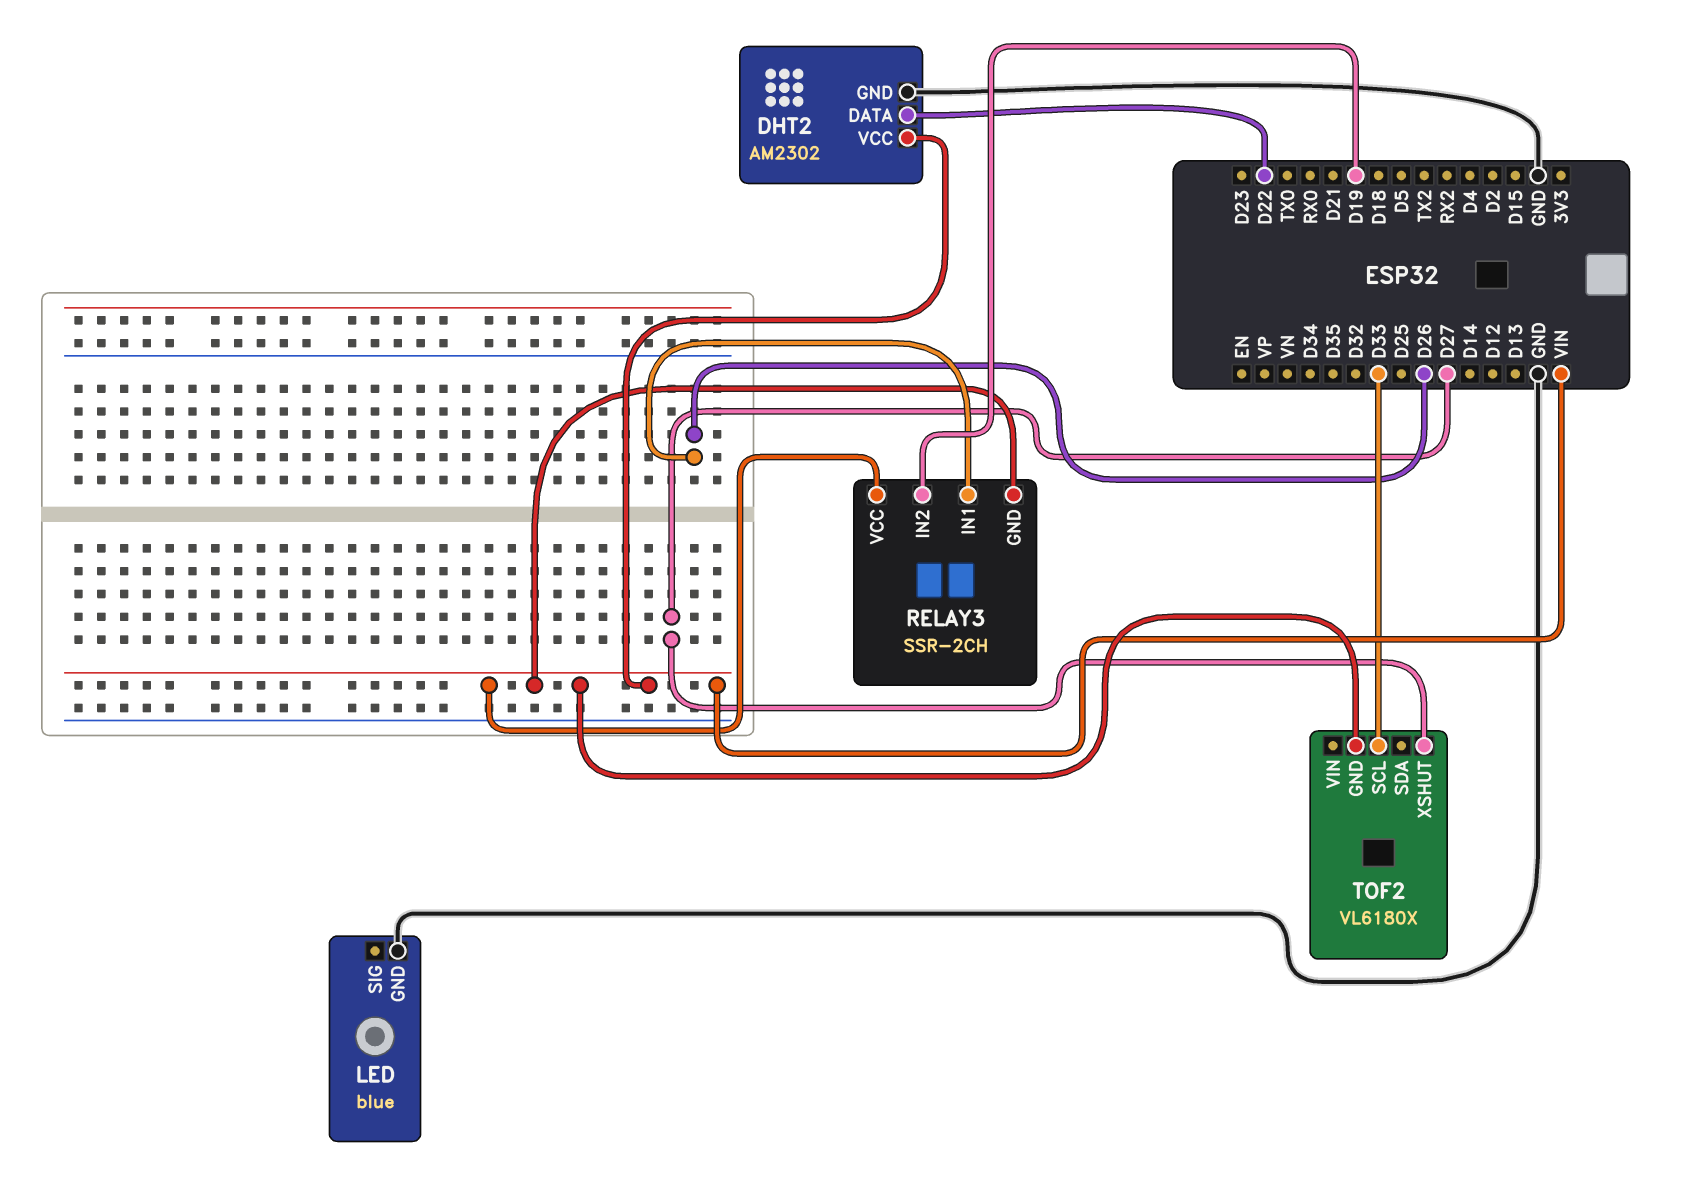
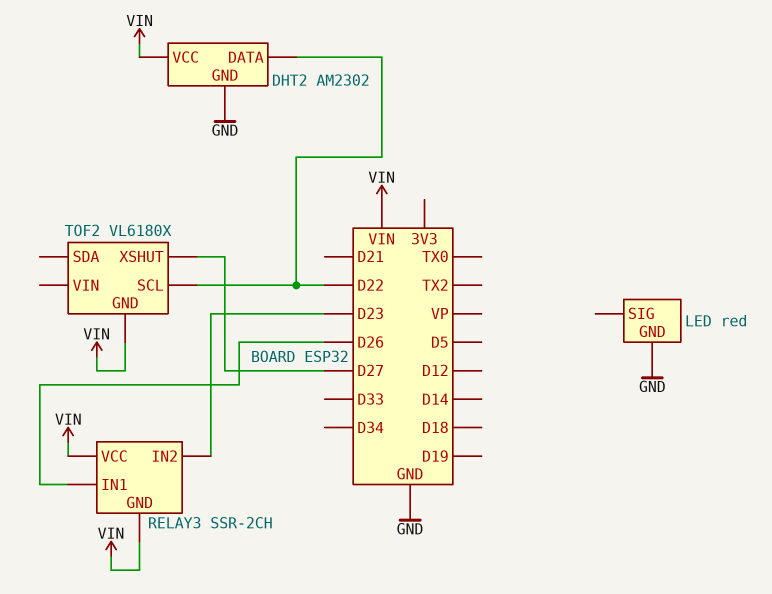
LED: blue -> red
RELAY3 pin IN2: D19 -> D23
TOF2 pin SCL: D33 -> D22

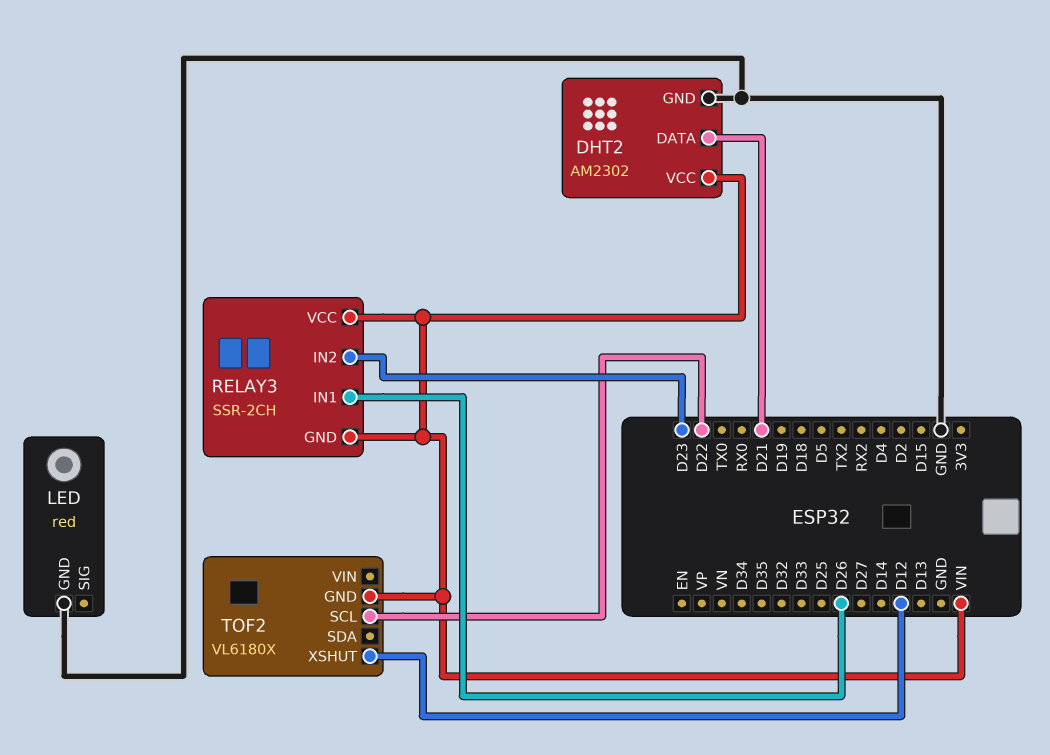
DHT2 pin DATA: D22 -> D21
TOF2 pin XSHUT: D27 -> D12

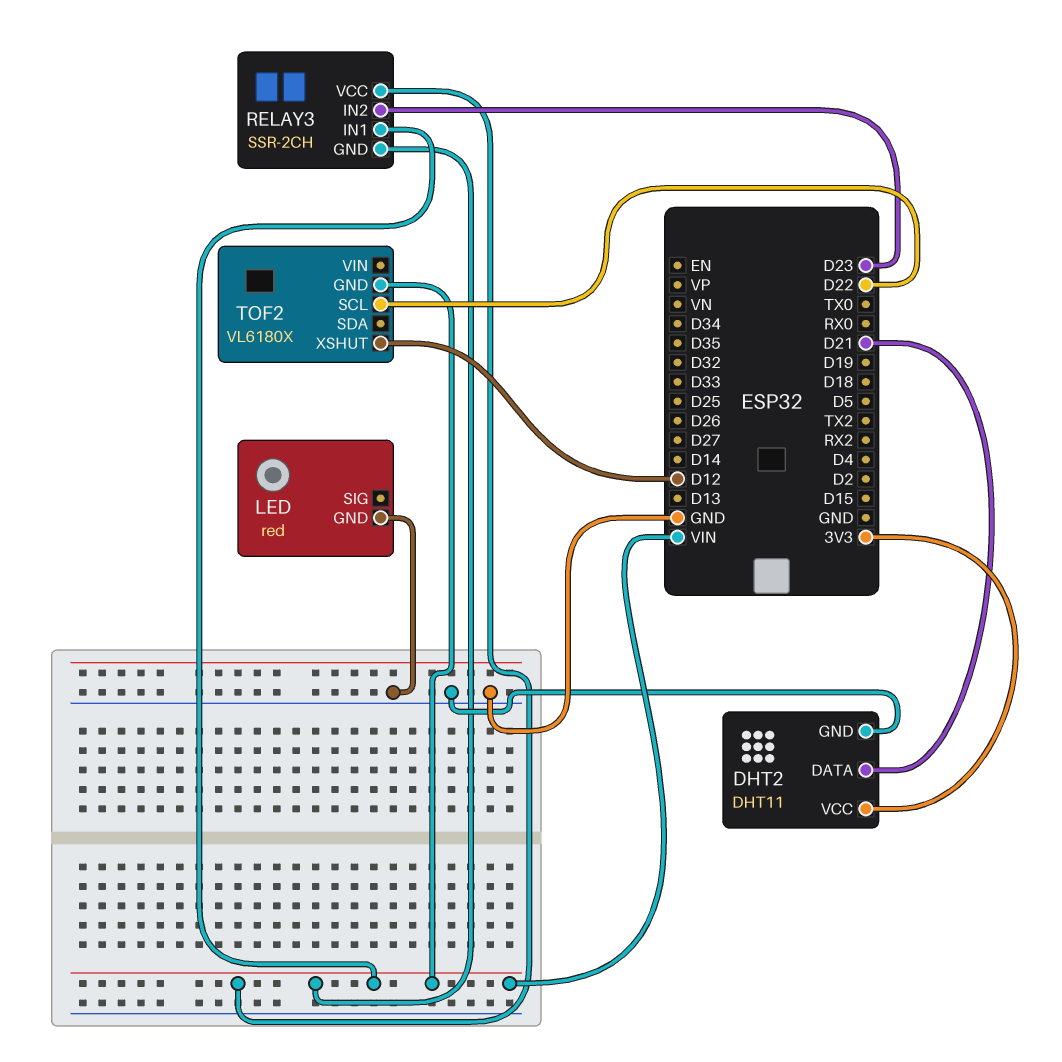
DHT2: AM2302 -> DHT11
DHT2 pin VCC: VIN -> 3V3
RELAY3 pin IN1: D26 -> VIN

